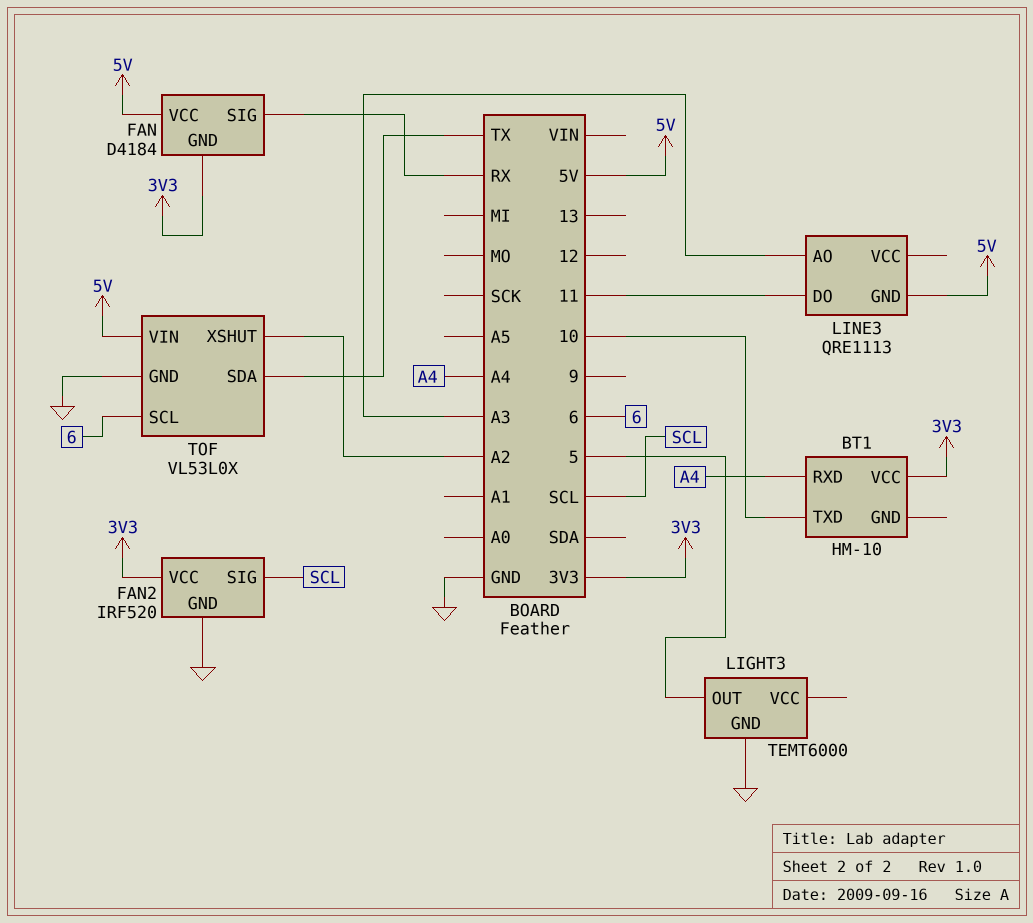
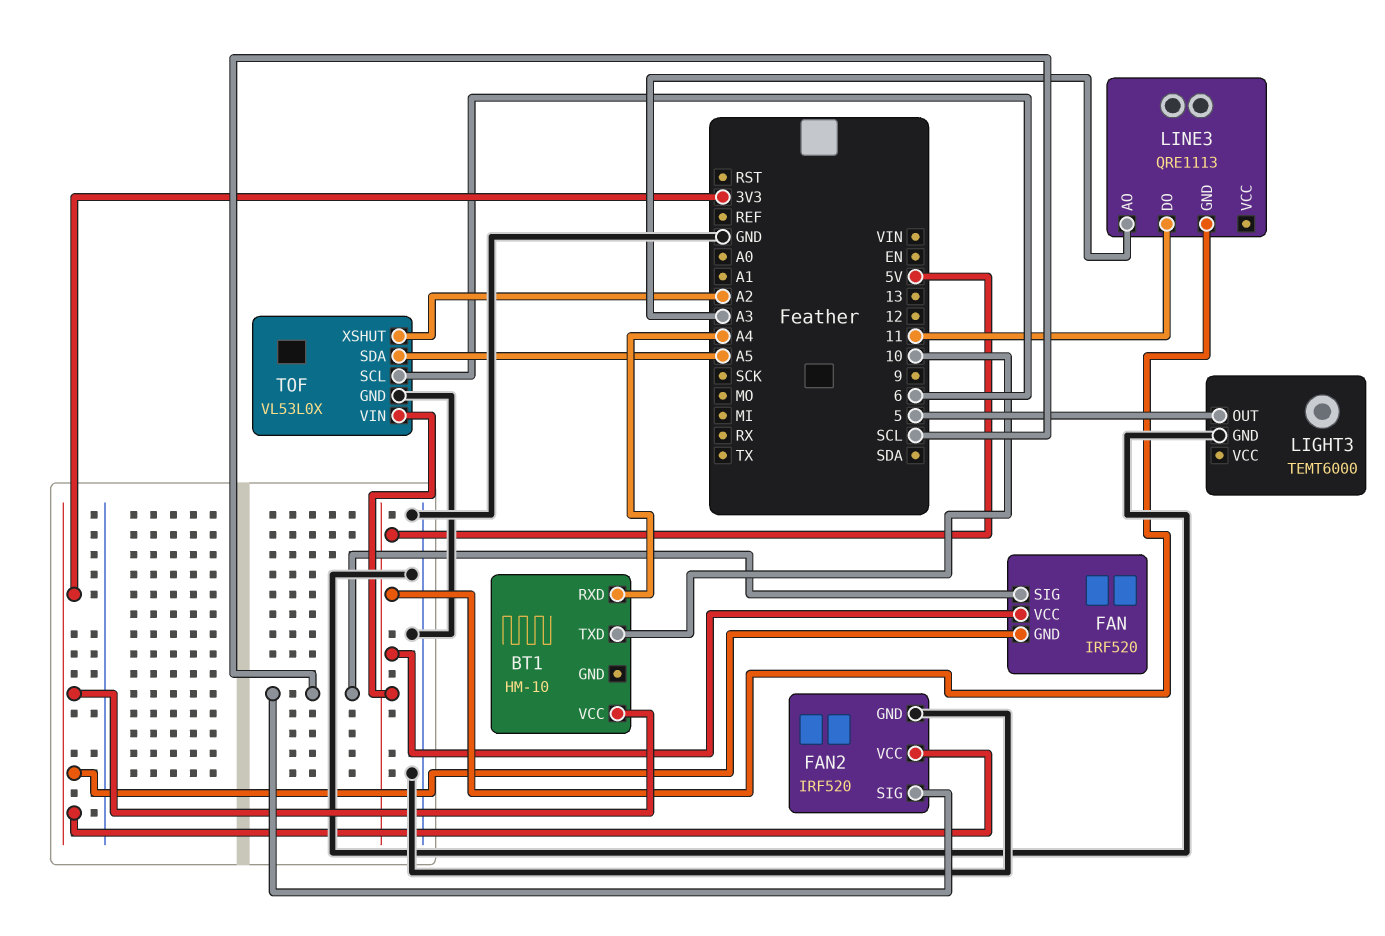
FAN: D4184 -> IRF520
FAN pin SIG: RX -> SCL
TOF pin SDA: TX -> A5

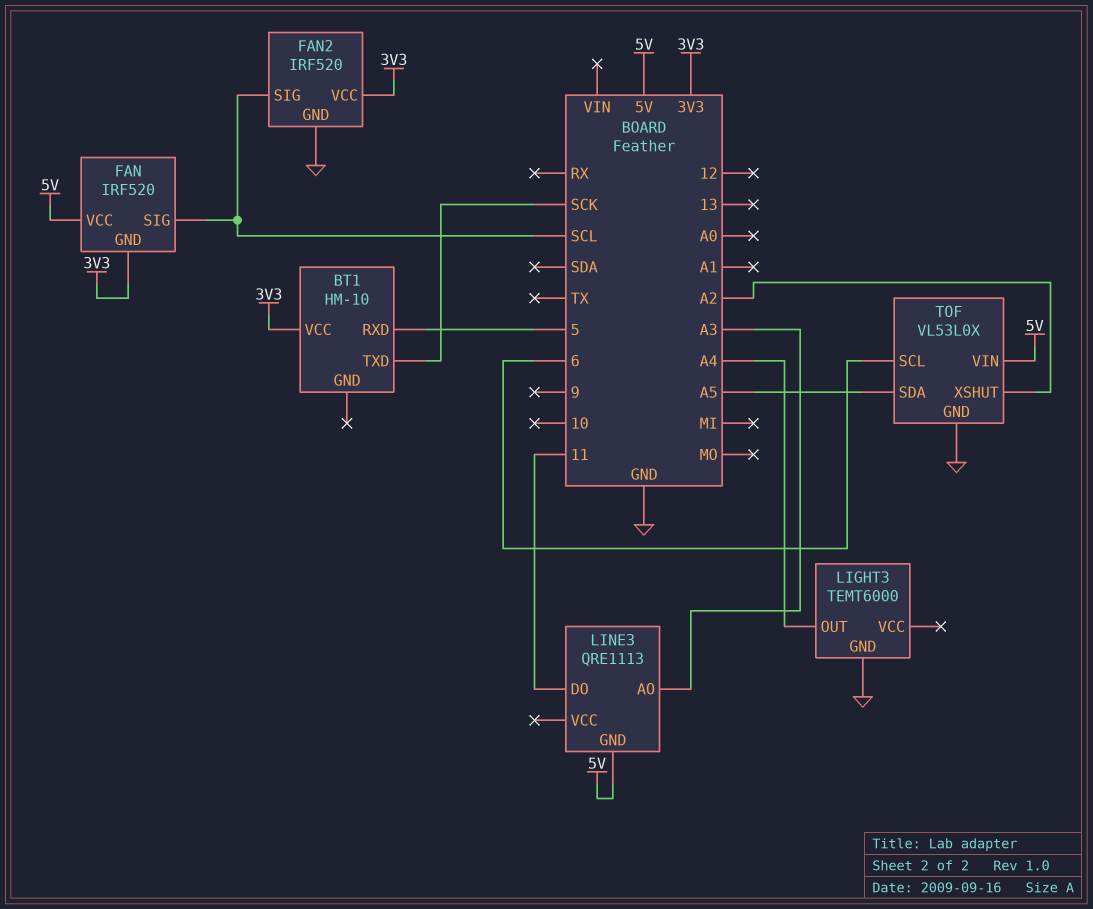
BT1 pin RXD: A4 -> 5
BT1 pin TXD: 10 -> SCK
LIGHT3 pin OUT: 5 -> A4

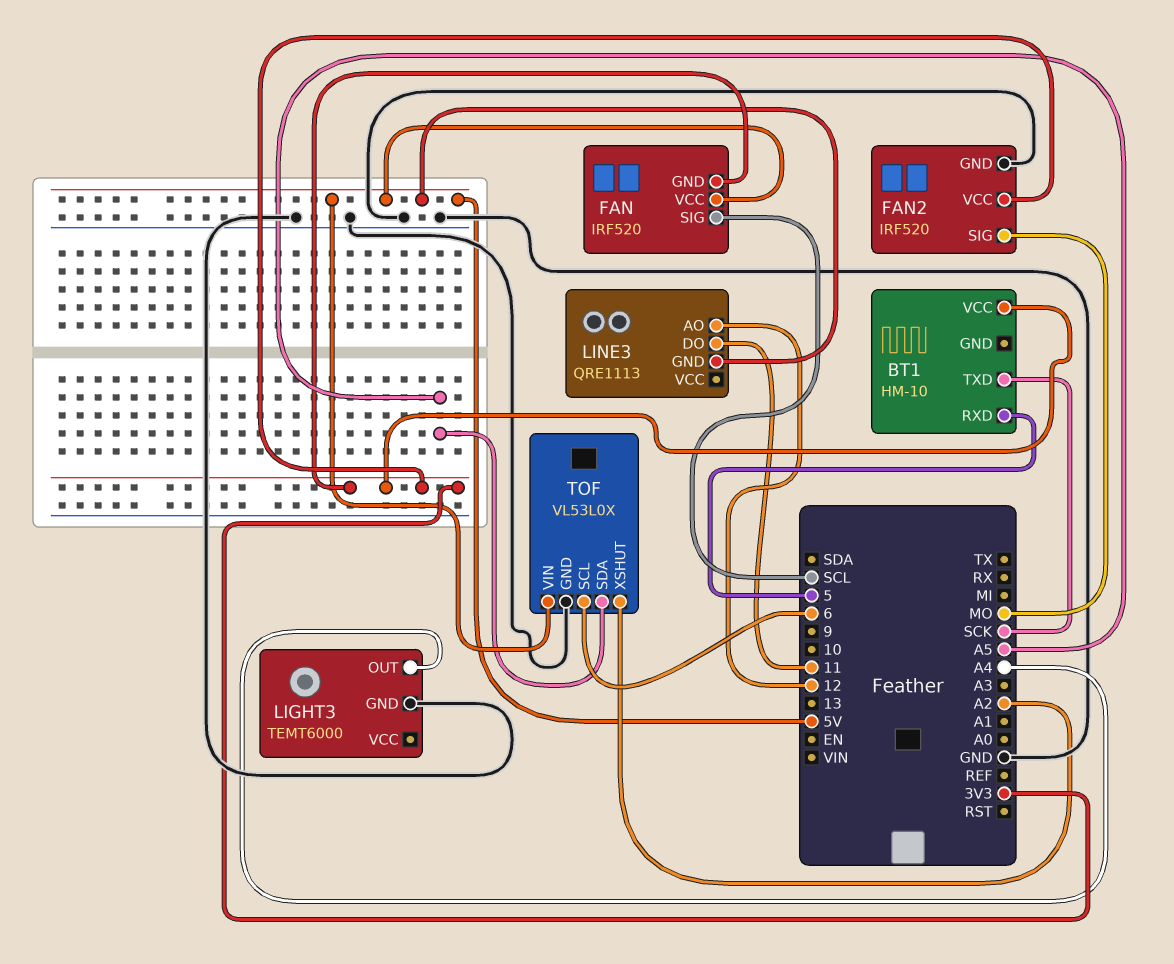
FAN2 pin SIG: SCL -> MO
LINE3 pin AO: A3 -> 12

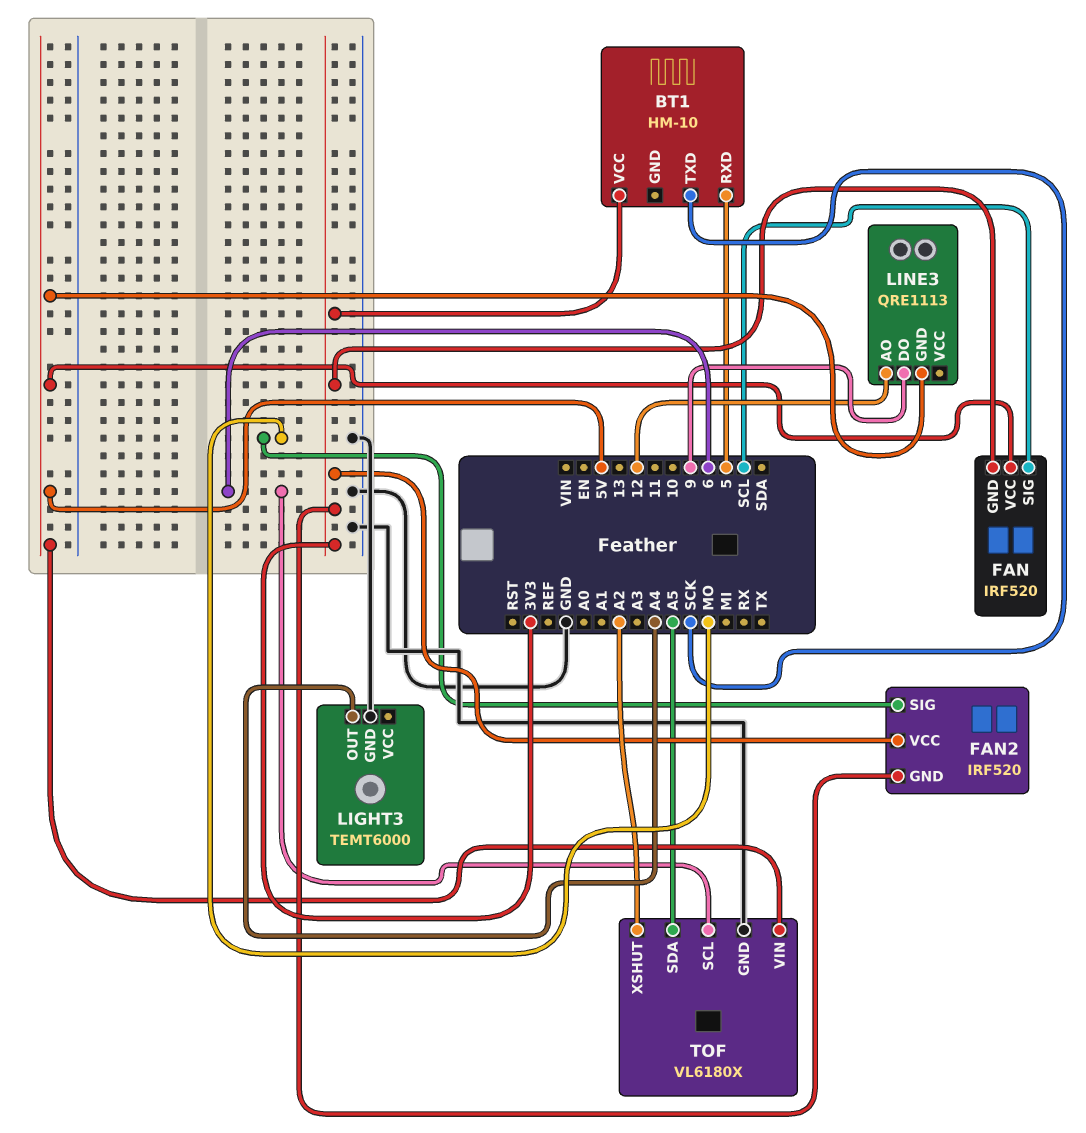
FAN2 pin GND: GND -> 3V3
LINE3 pin DO: 11 -> 9
TOF: VL53L0X -> VL6180X

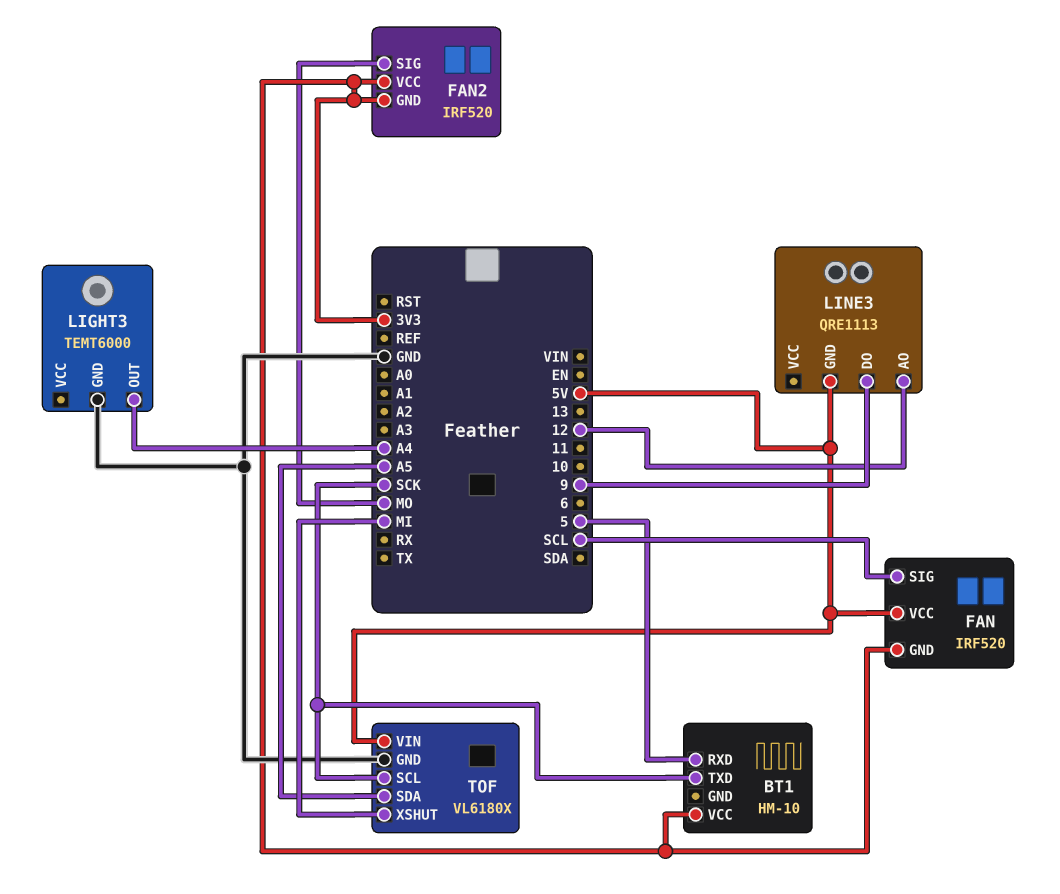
TOF pin SCL: 6 -> SCK
TOF pin XSHUT: A2 -> MI

